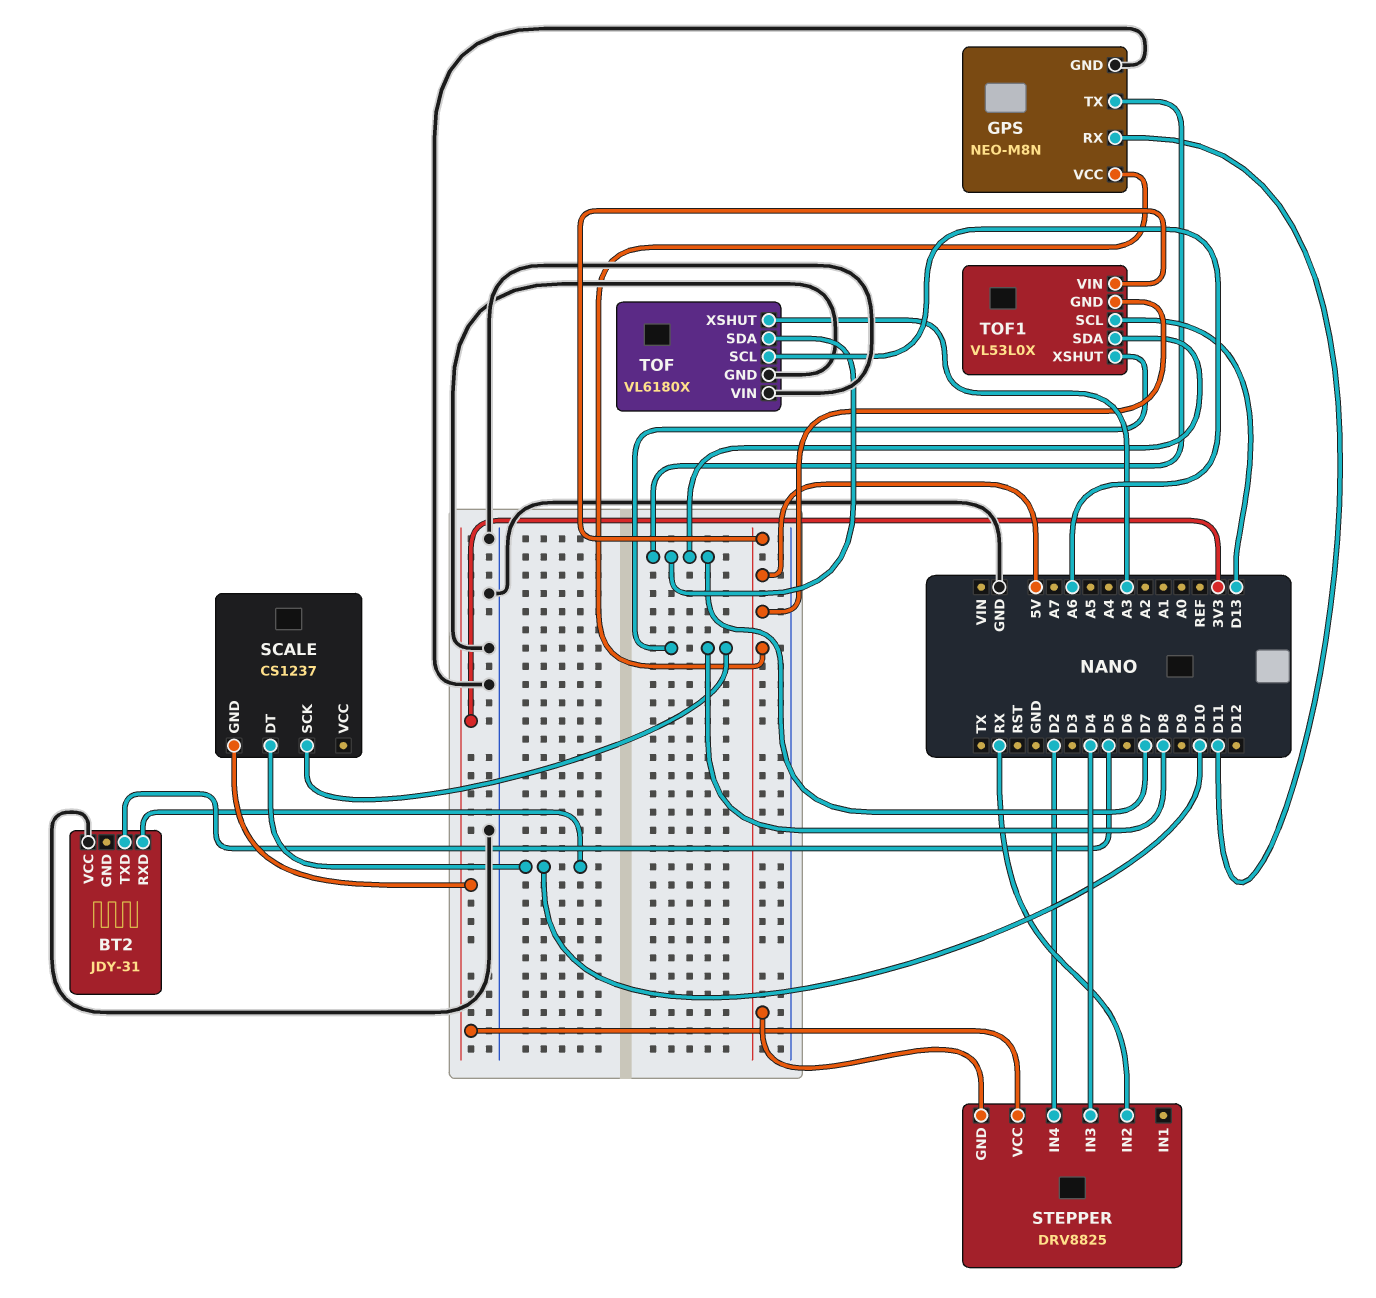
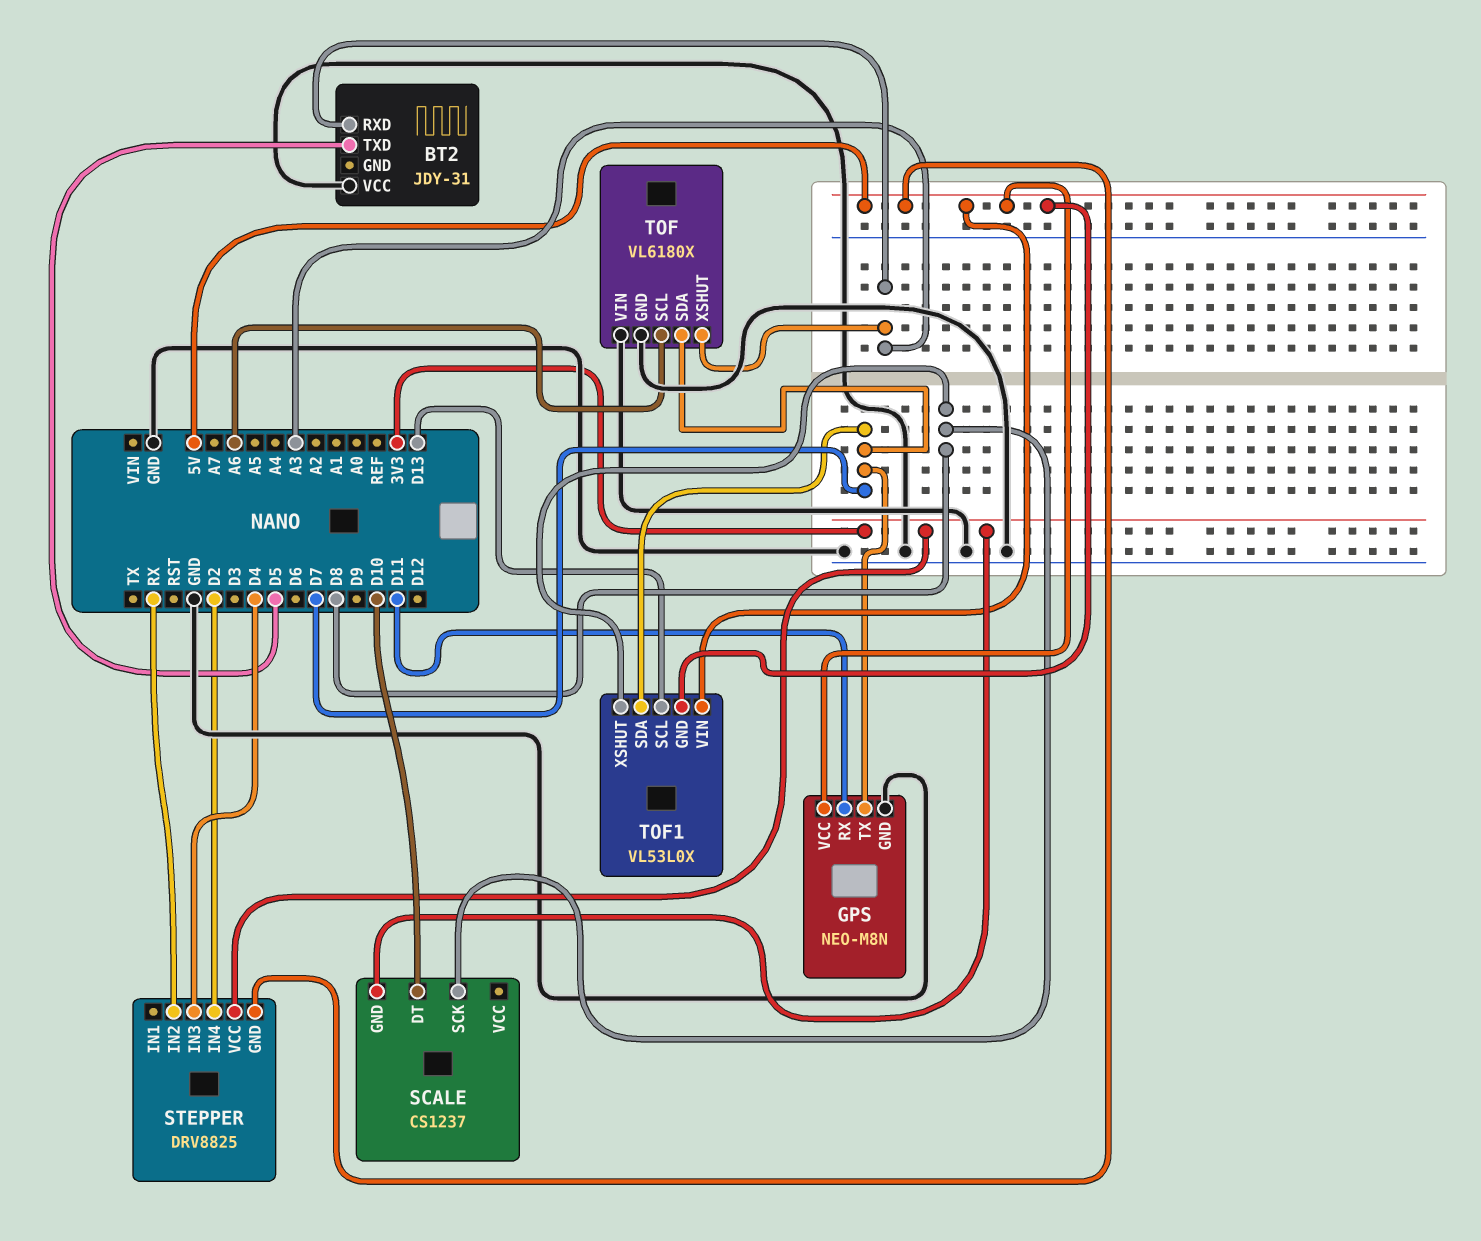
BT2 pin RXD: D10 -> A3

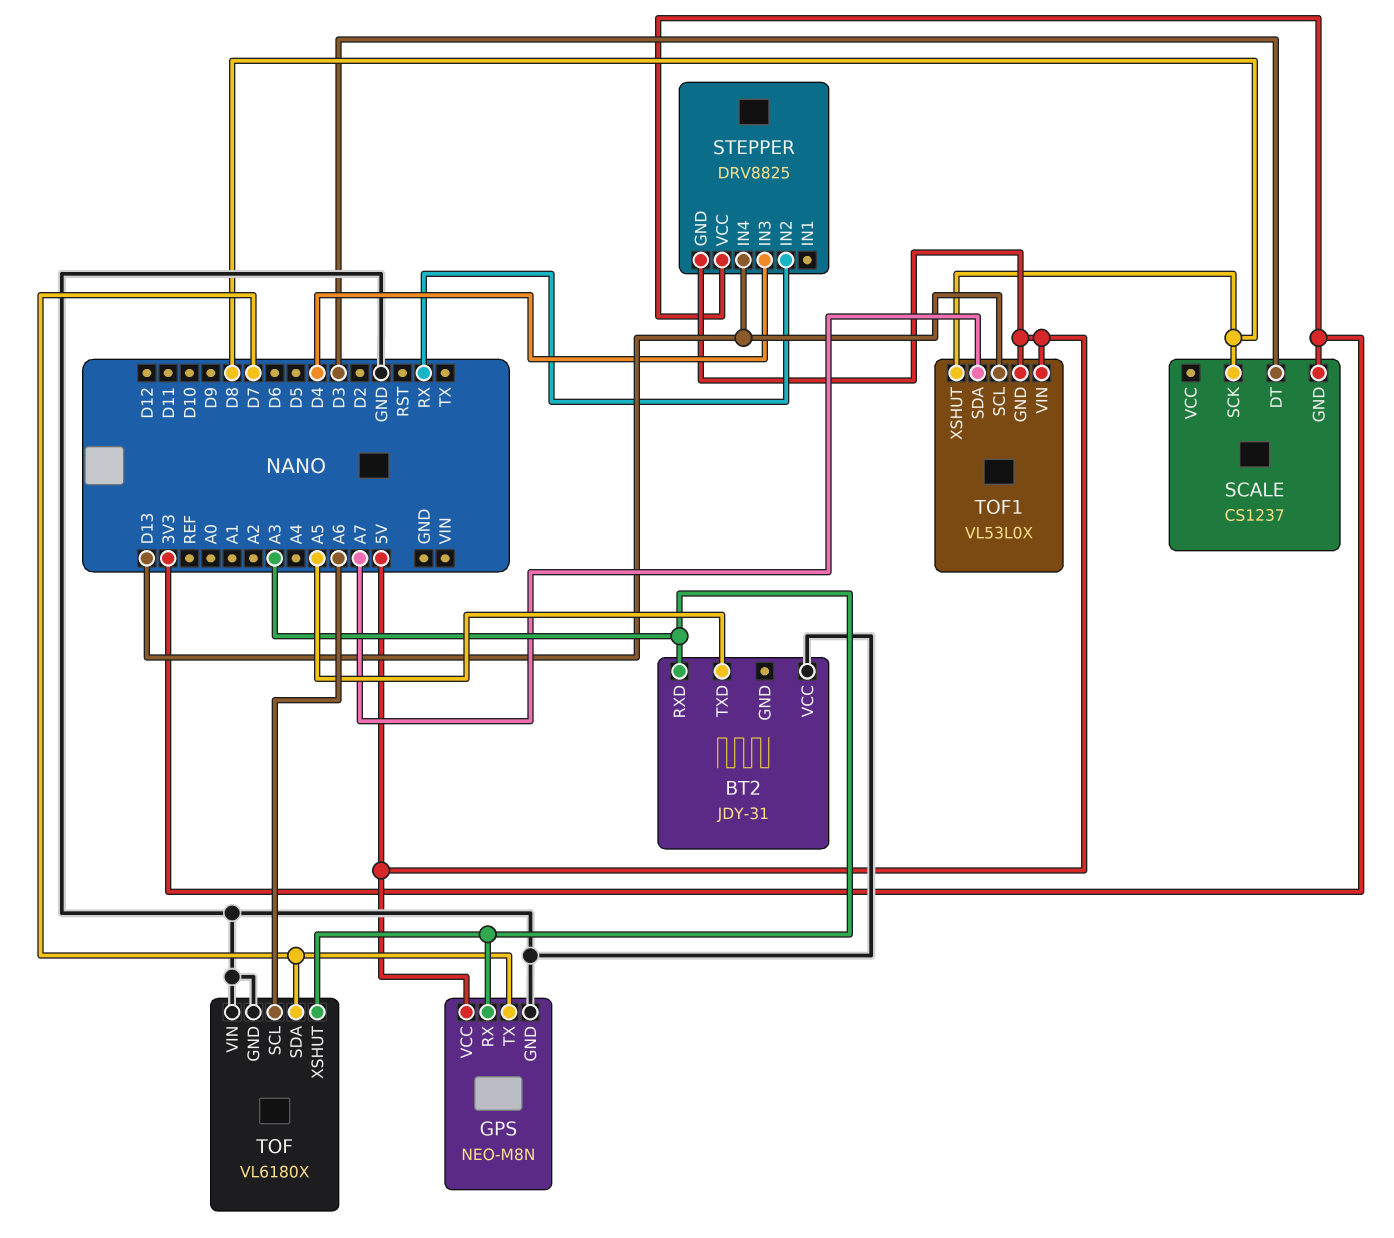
BT2 pin TXD: D5 -> A5
GPS pin RX: D11 -> A3
SCALE pin DT: D10 -> D3
STEPPER pin IN4: D2 -> D13
TOF1 pin SDA: D7 -> A7

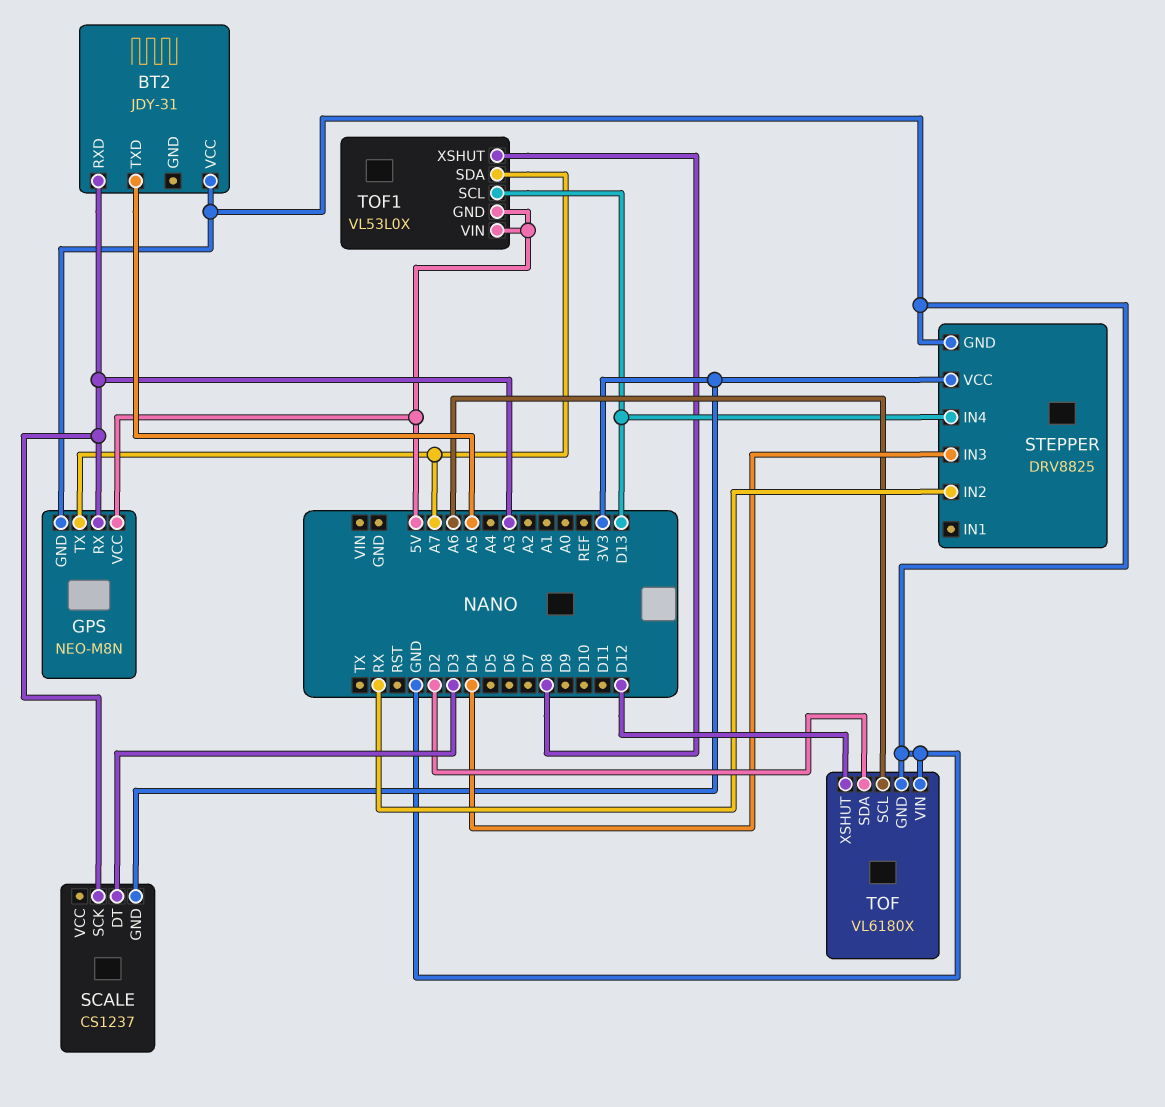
GPS pin TX: D7 -> A7
SCALE pin SCK: D8 -> A3
STEPPER pin GND: 5V -> GND
TOF pin SDA: D7 -> D2
TOF pin XSHUT: A3 -> D12

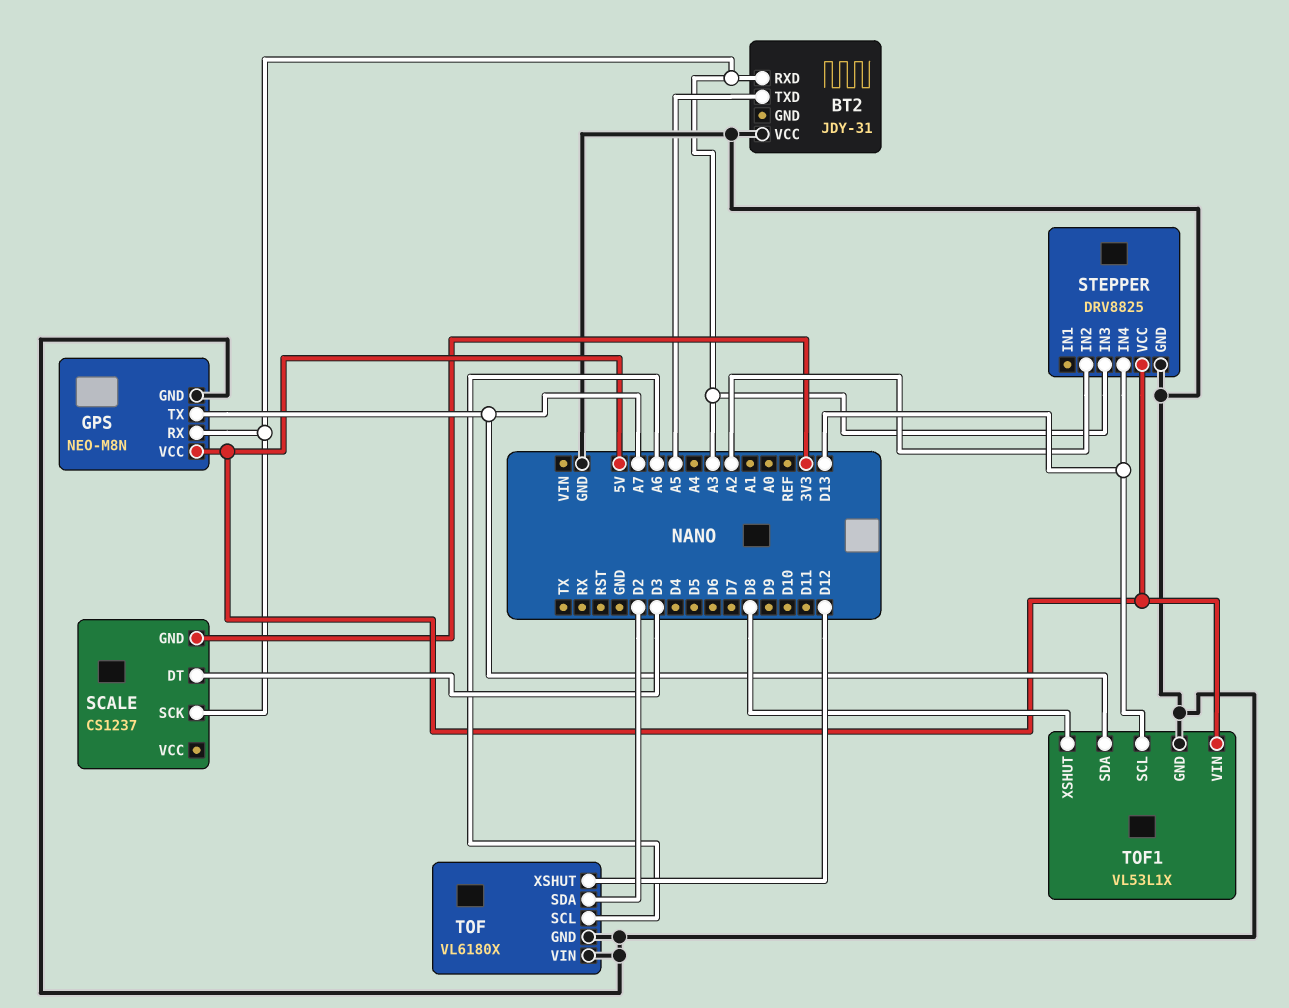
STEPPER pin IN2: RX -> A2
STEPPER pin IN3: D4 -> A3
STEPPER pin VCC: 3V3 -> 5V
TOF1: VL53L0X -> VL53L1X
TOF1 pin GND: 5V -> GND

